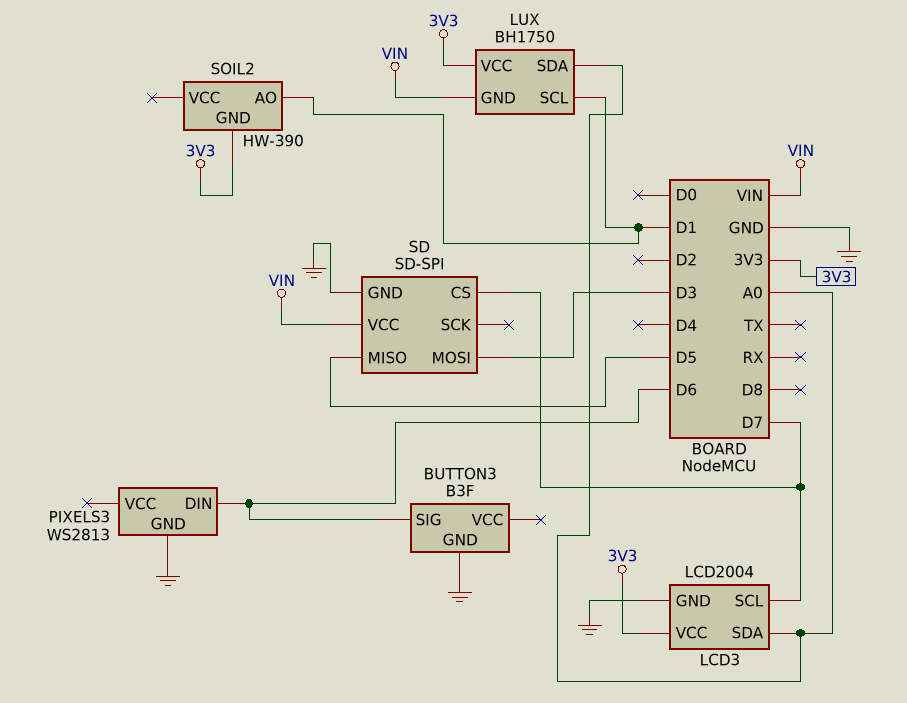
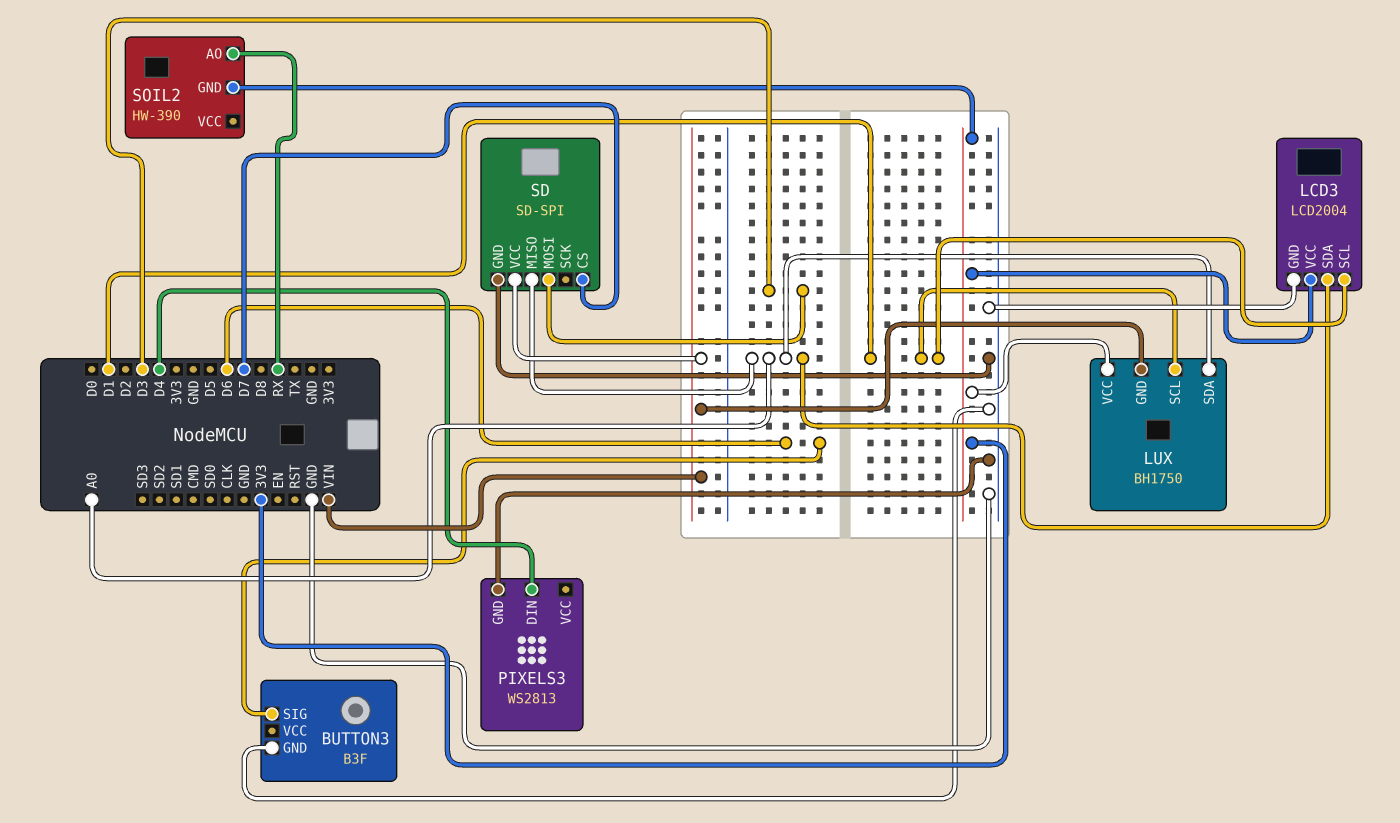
LCD3 pin SCL: D7 -> D1
PIXELS3 pin DIN: D6 -> D4
SD pin MISO: D5 -> A0
SOIL2 pin AO: D1 -> RX

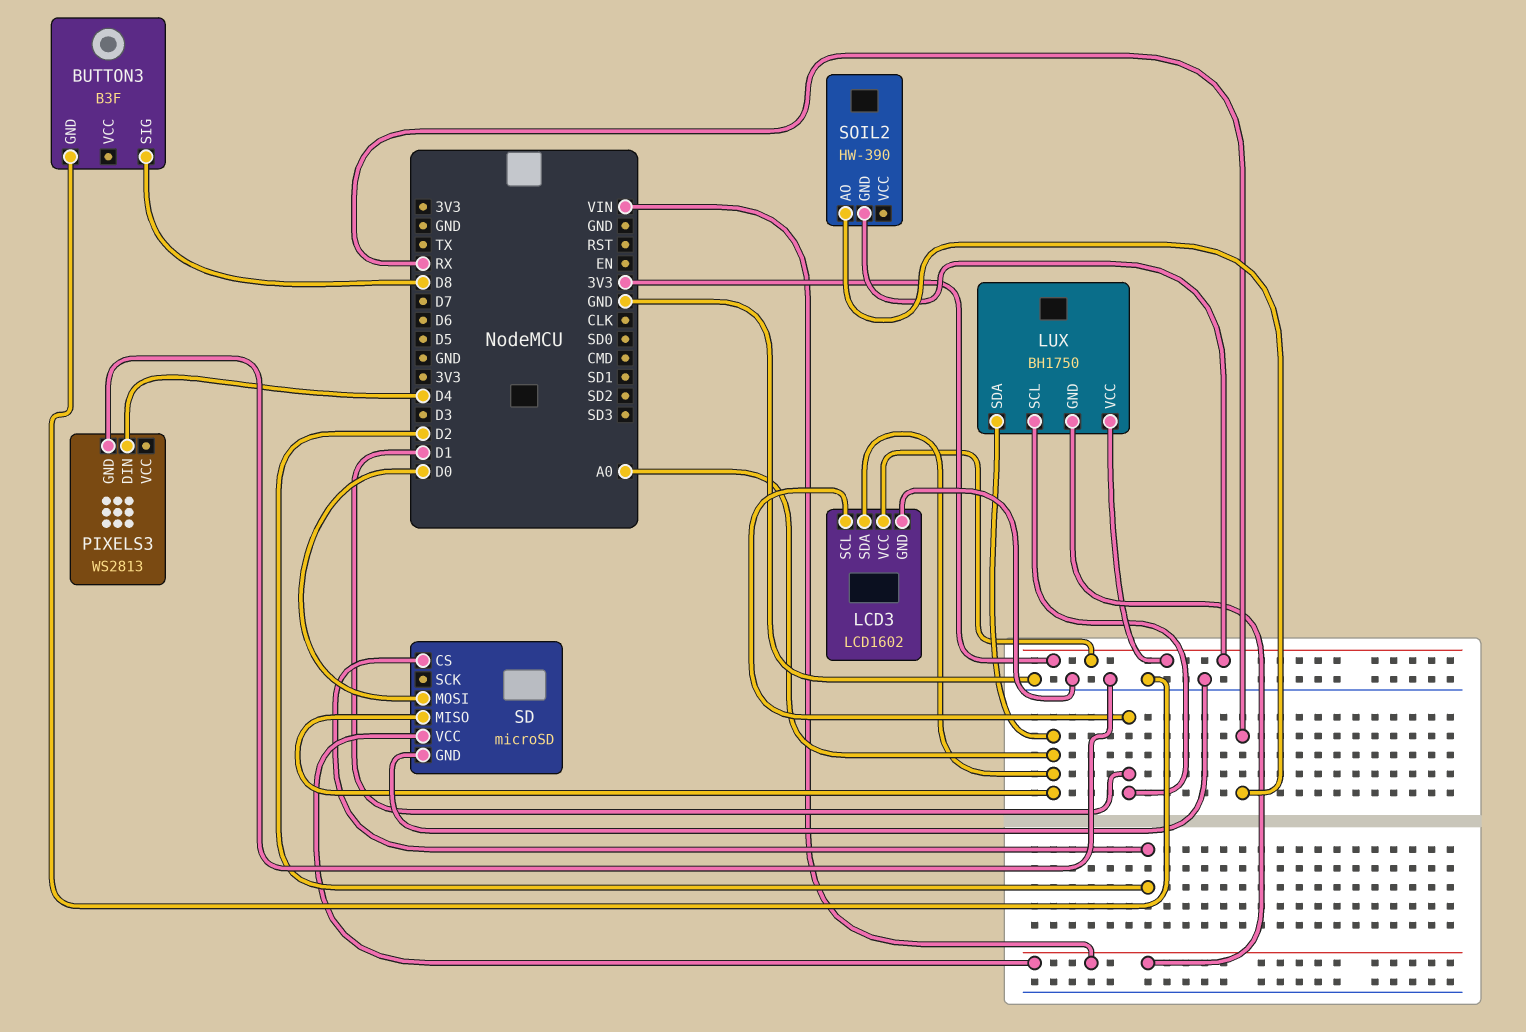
BUTTON3 pin SIG: D6 -> D8
LCD3: LCD2004 -> LCD1602
SD: SD-SPI -> microSD
SD pin CS: D7 -> D2
SD pin MOSI: D3 -> D0

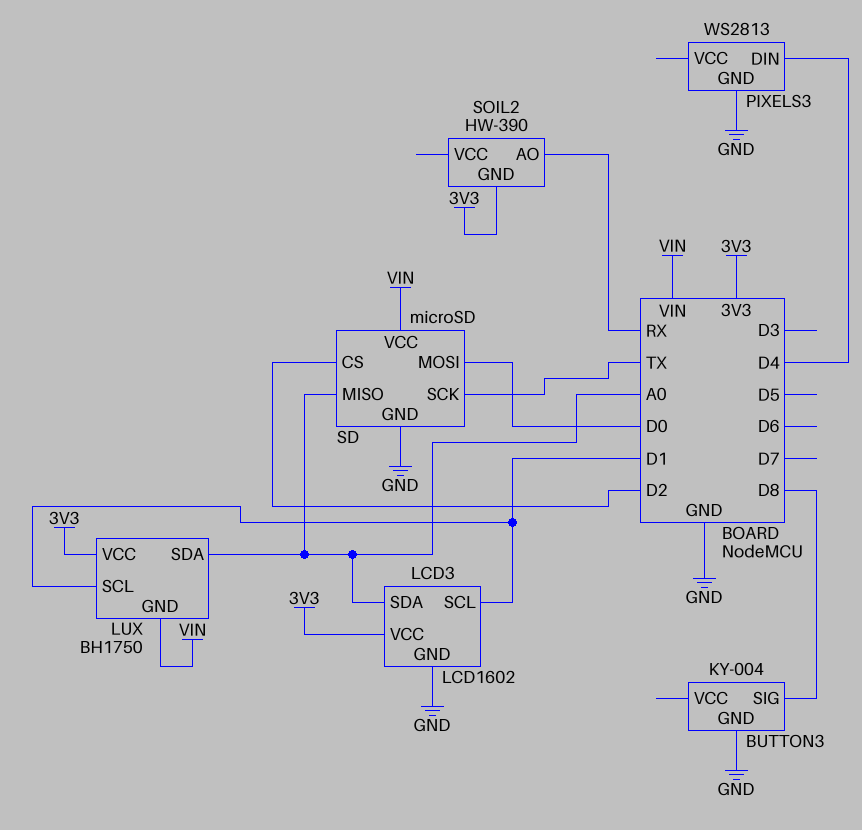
BUTTON3: B3F -> KY-004
SD pin SCK: none -> TX

